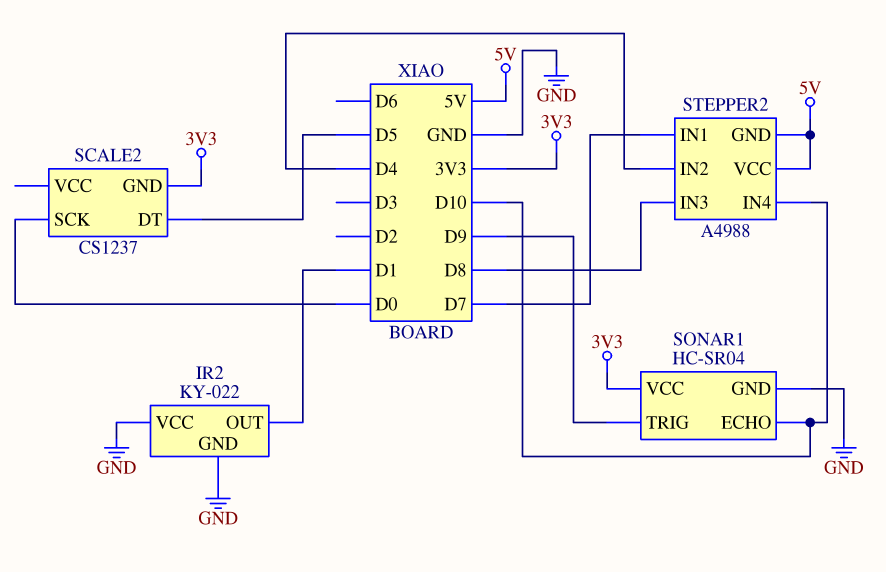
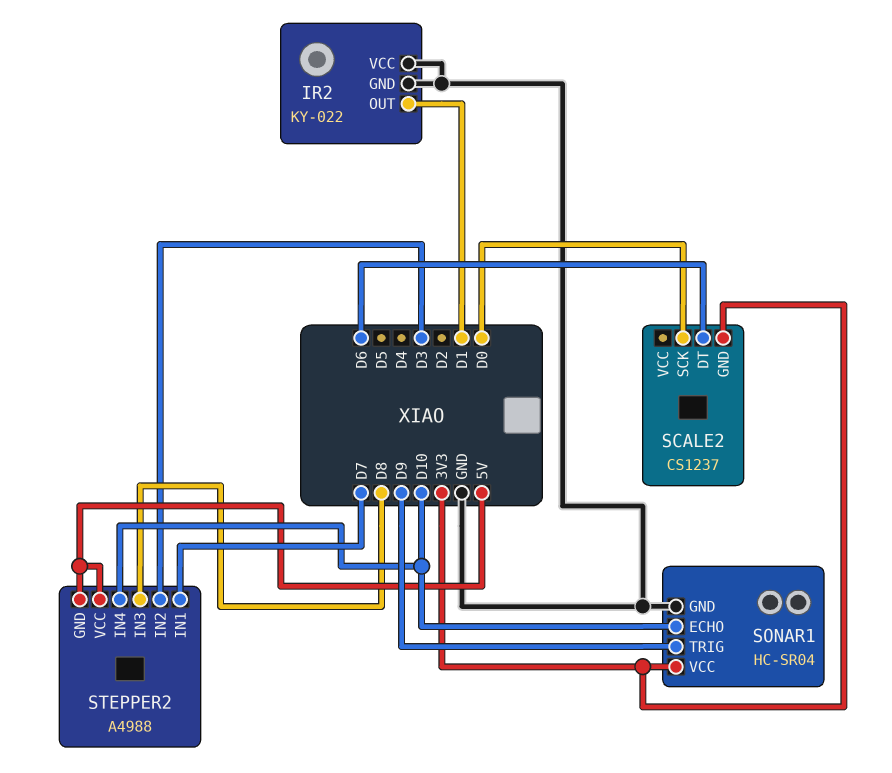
SCALE2 pin DT: D5 -> D6
STEPPER2 pin IN2: D4 -> D3

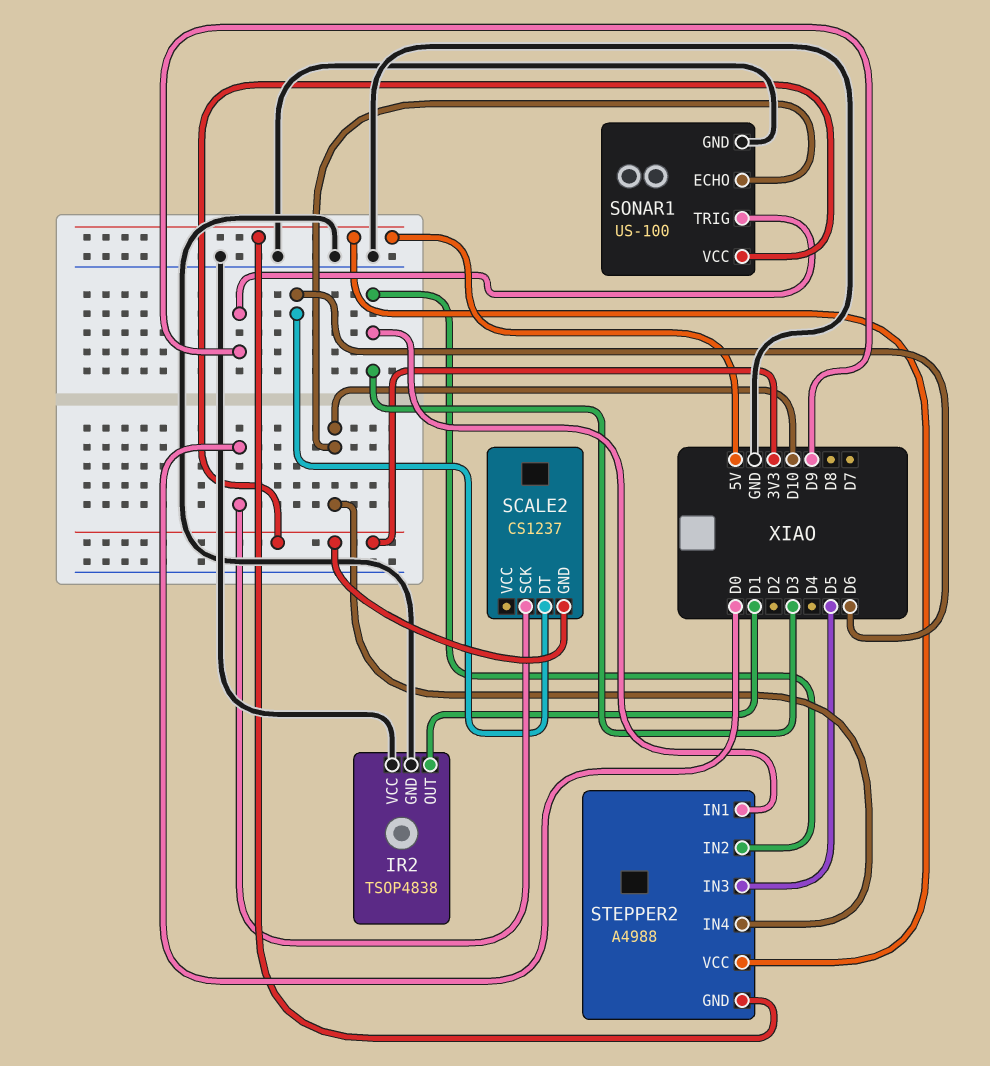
IR2: KY-022 -> TSOP4838
SONAR1: HC-SR04 -> US-100
STEPPER2 pin IN1: D7 -> D3
STEPPER2 pin IN3: D8 -> D5

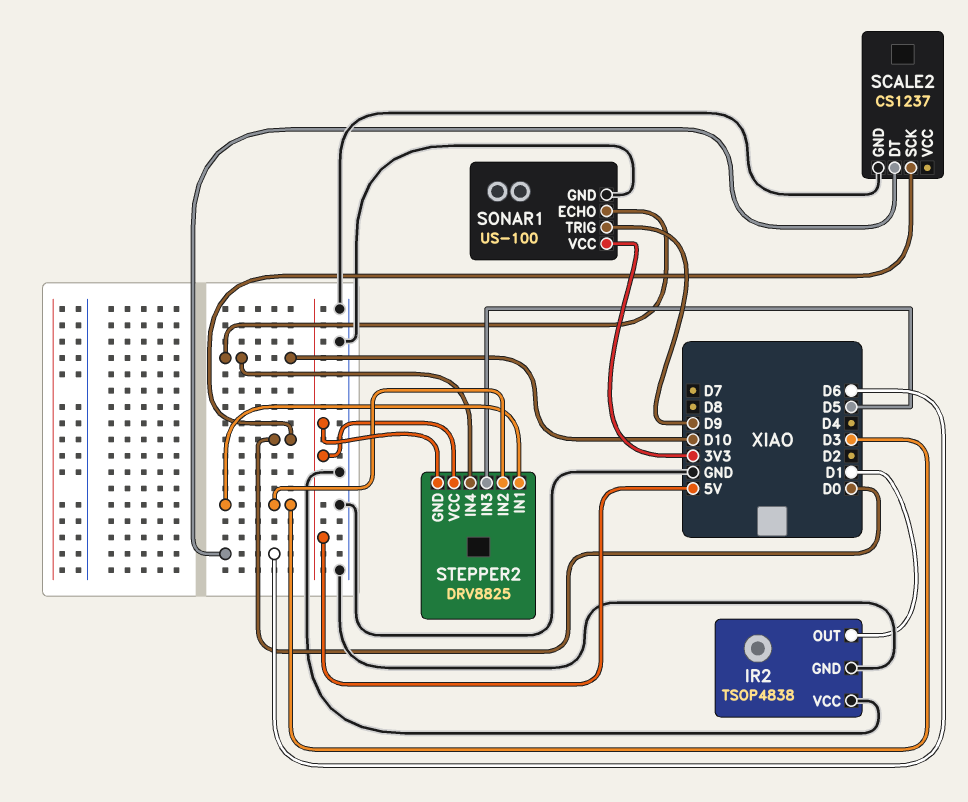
SCALE2 pin GND: 3V3 -> GND
STEPPER2: A4988 -> DRV8825

